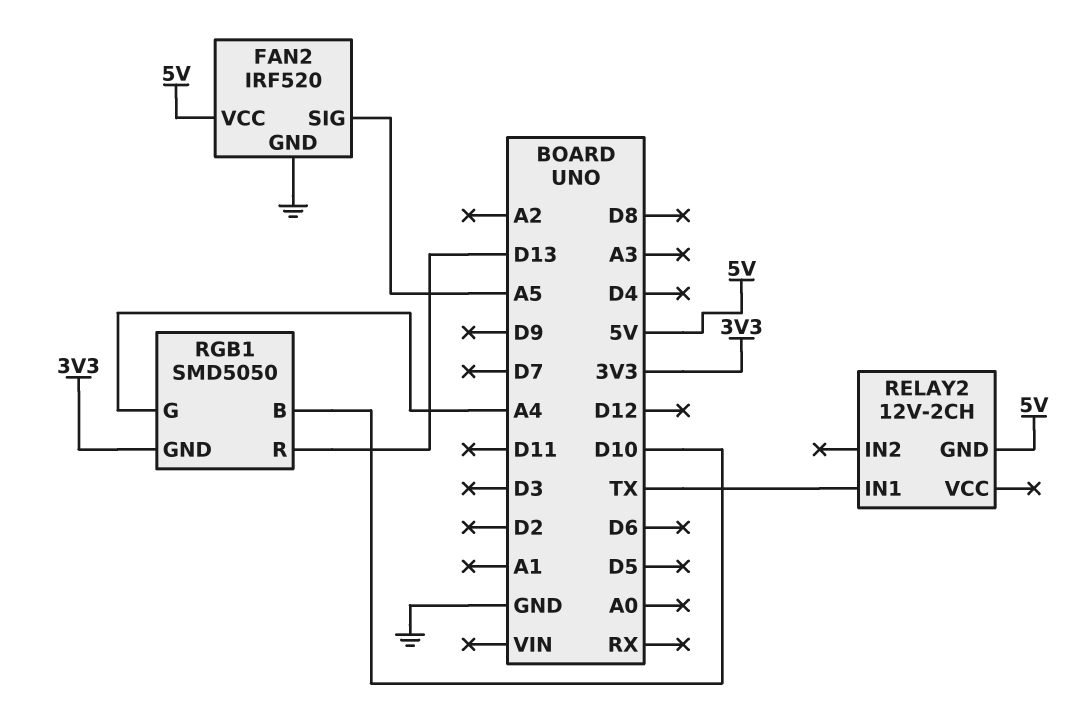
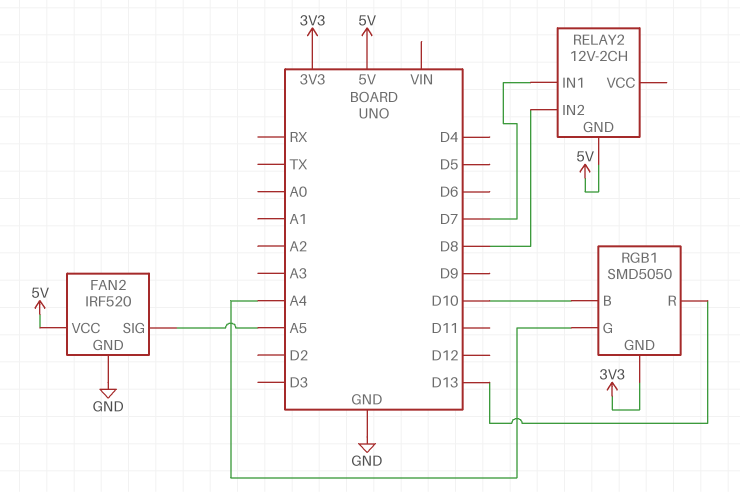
RELAY2 pin IN1: TX -> D7
RELAY2 pin IN2: none -> D8

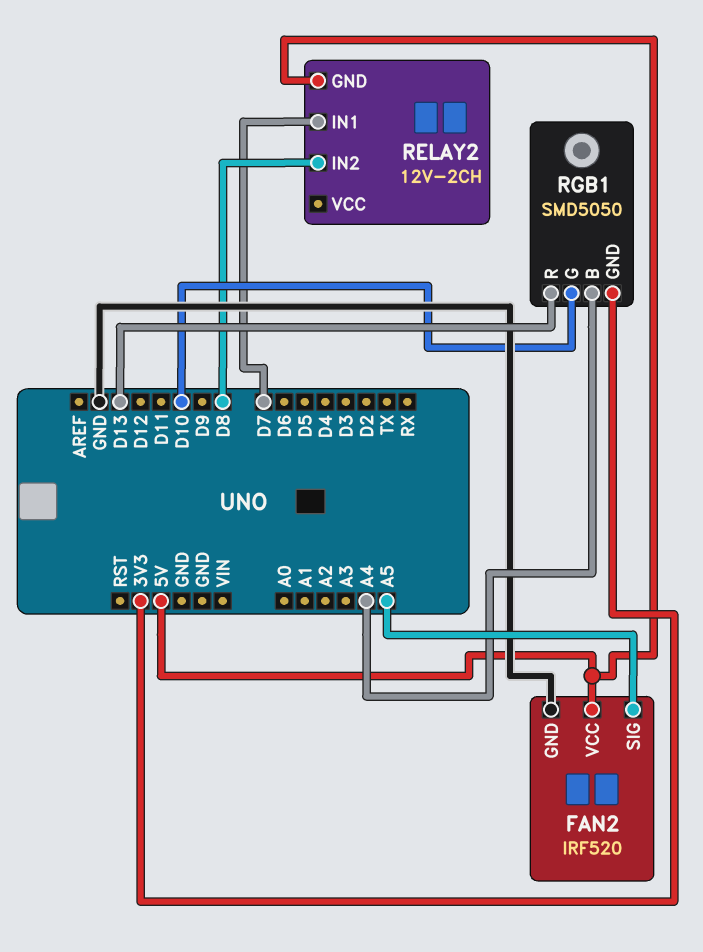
RGB1 pin B: D10 -> A4
RGB1 pin G: A4 -> D10

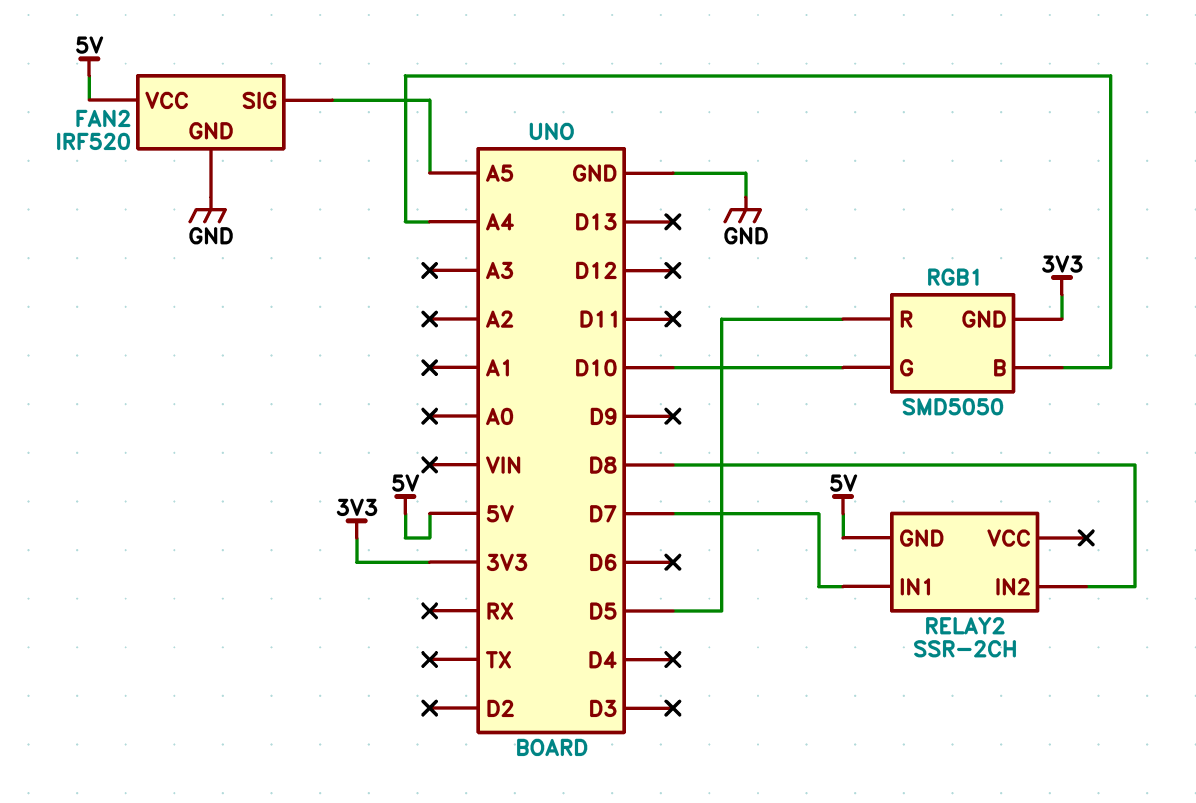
RELAY2: 12V-2CH -> SSR-2CH
RGB1 pin R: D13 -> D5

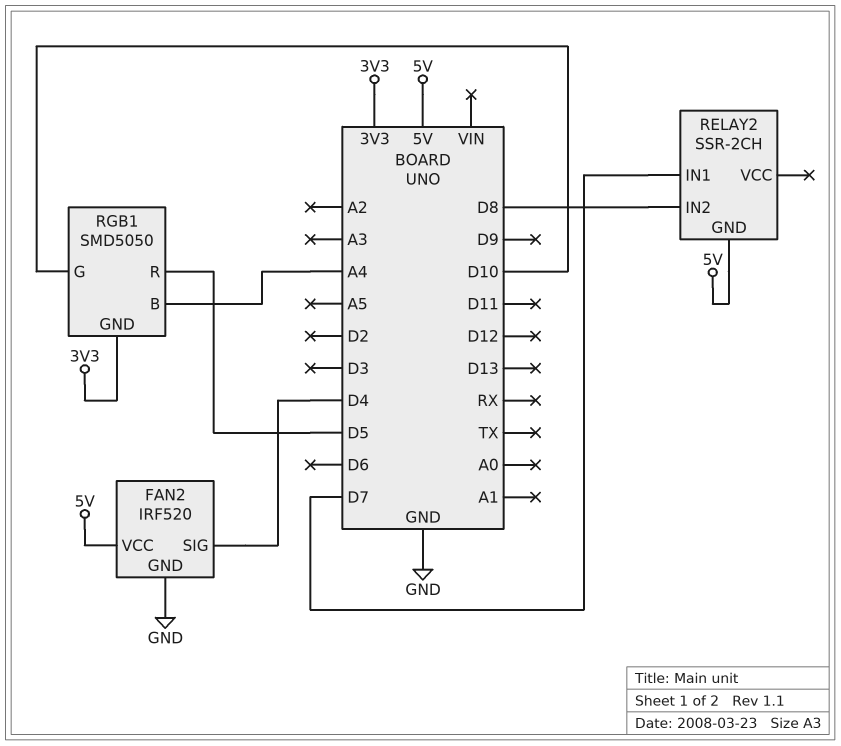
FAN2 pin SIG: A5 -> D4

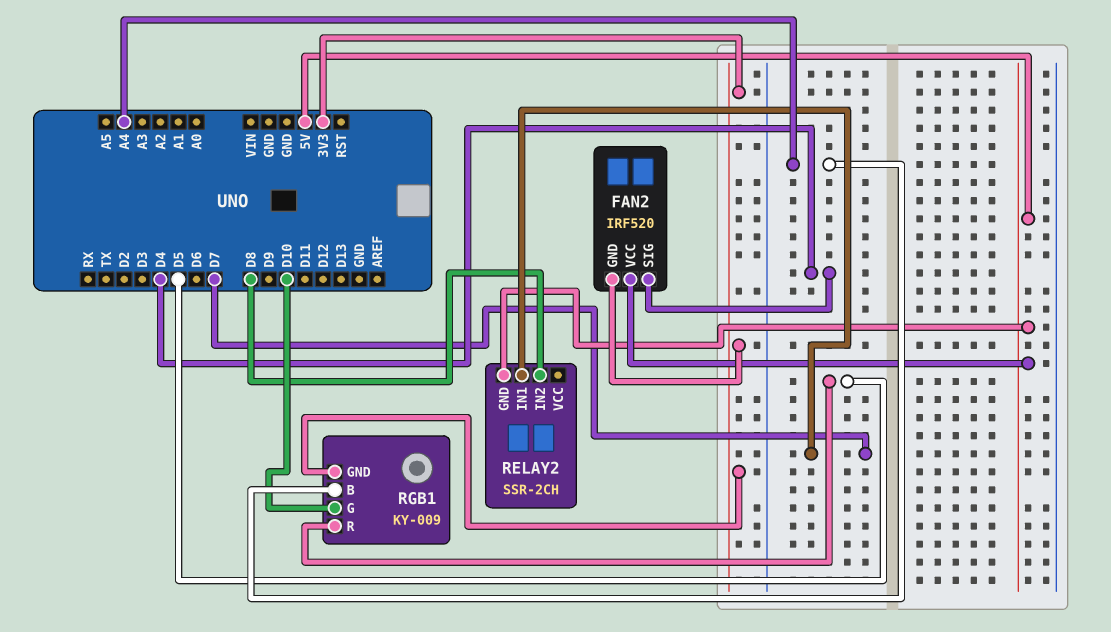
FAN2 pin GND: GND -> 3V3
RGB1: SMD5050 -> KY-009

